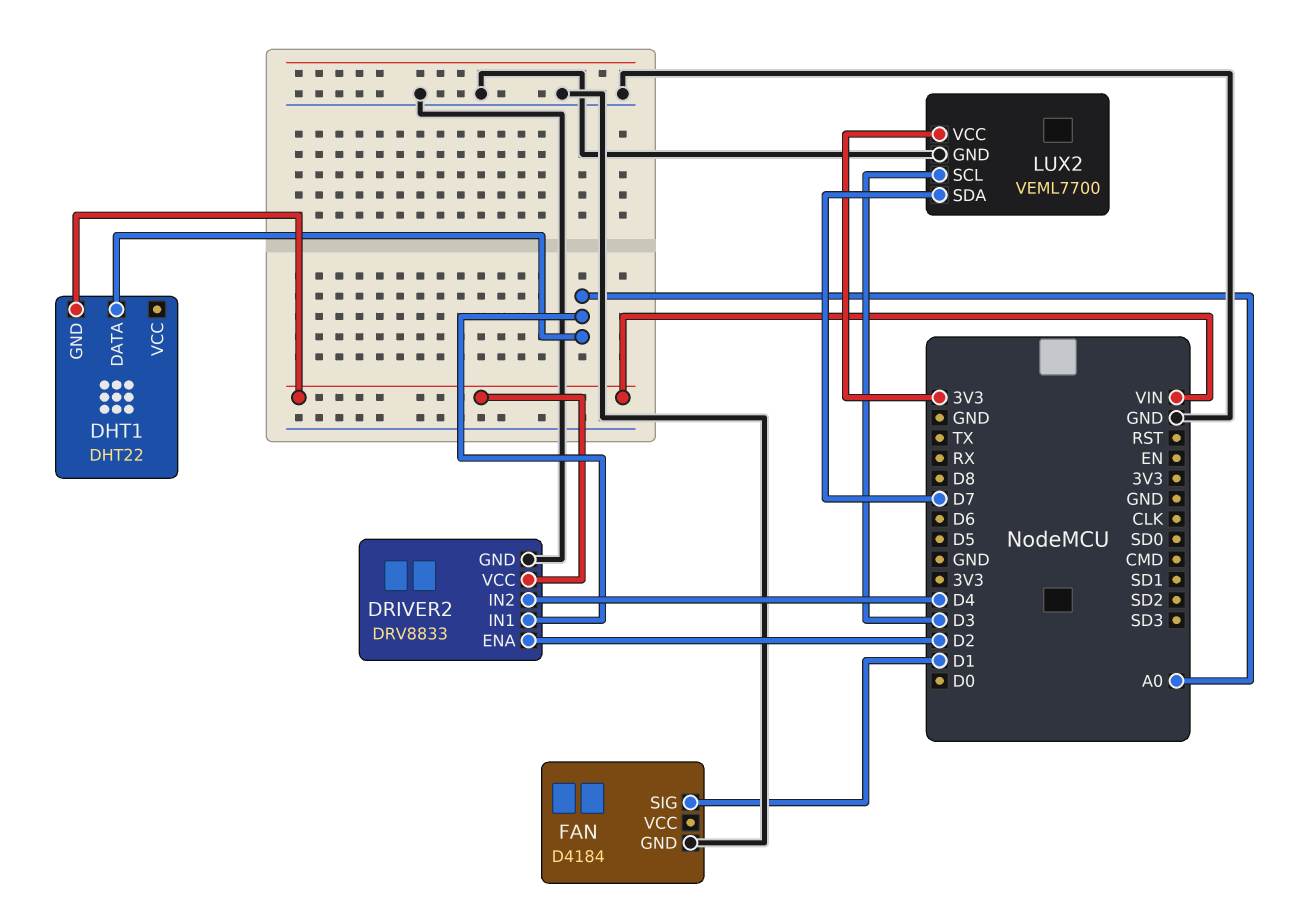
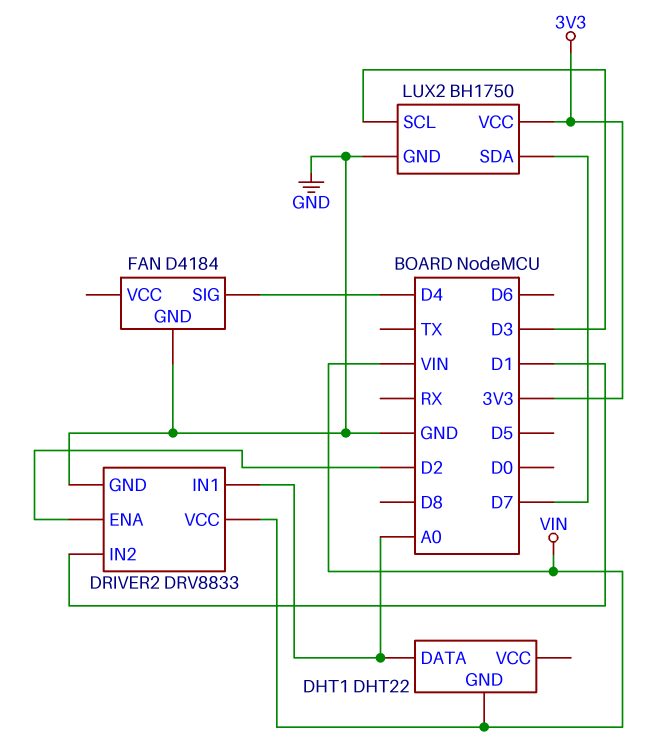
DRIVER2 pin IN2: D4 -> D1
FAN pin SIG: D1 -> D4
LUX2: VEML7700 -> BH1750

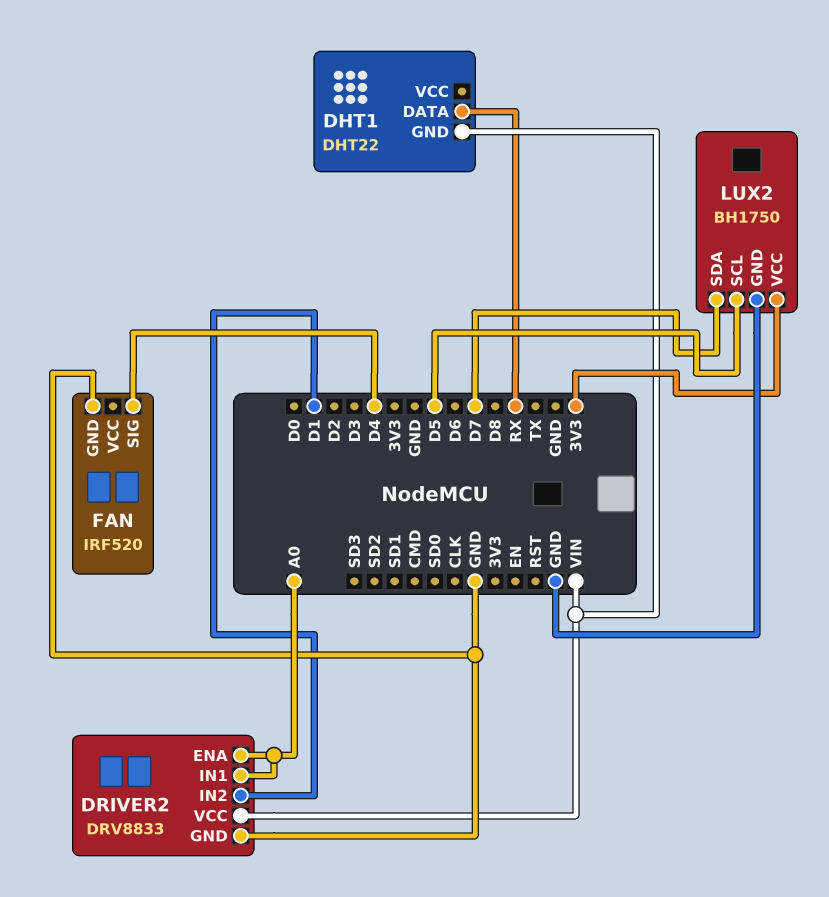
DHT1 pin DATA: A0 -> RX
DRIVER2 pin ENA: D2 -> A0
FAN: D4184 -> IRF520
LUX2 pin SCL: D3 -> D5

